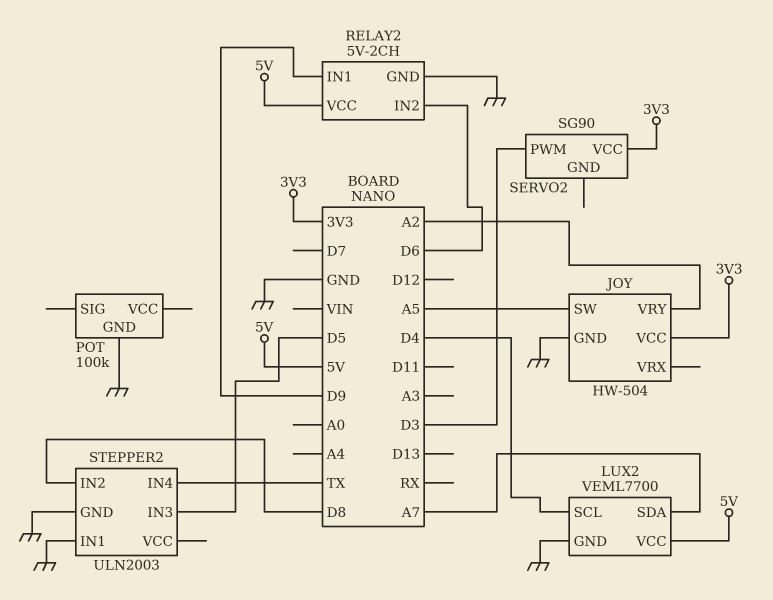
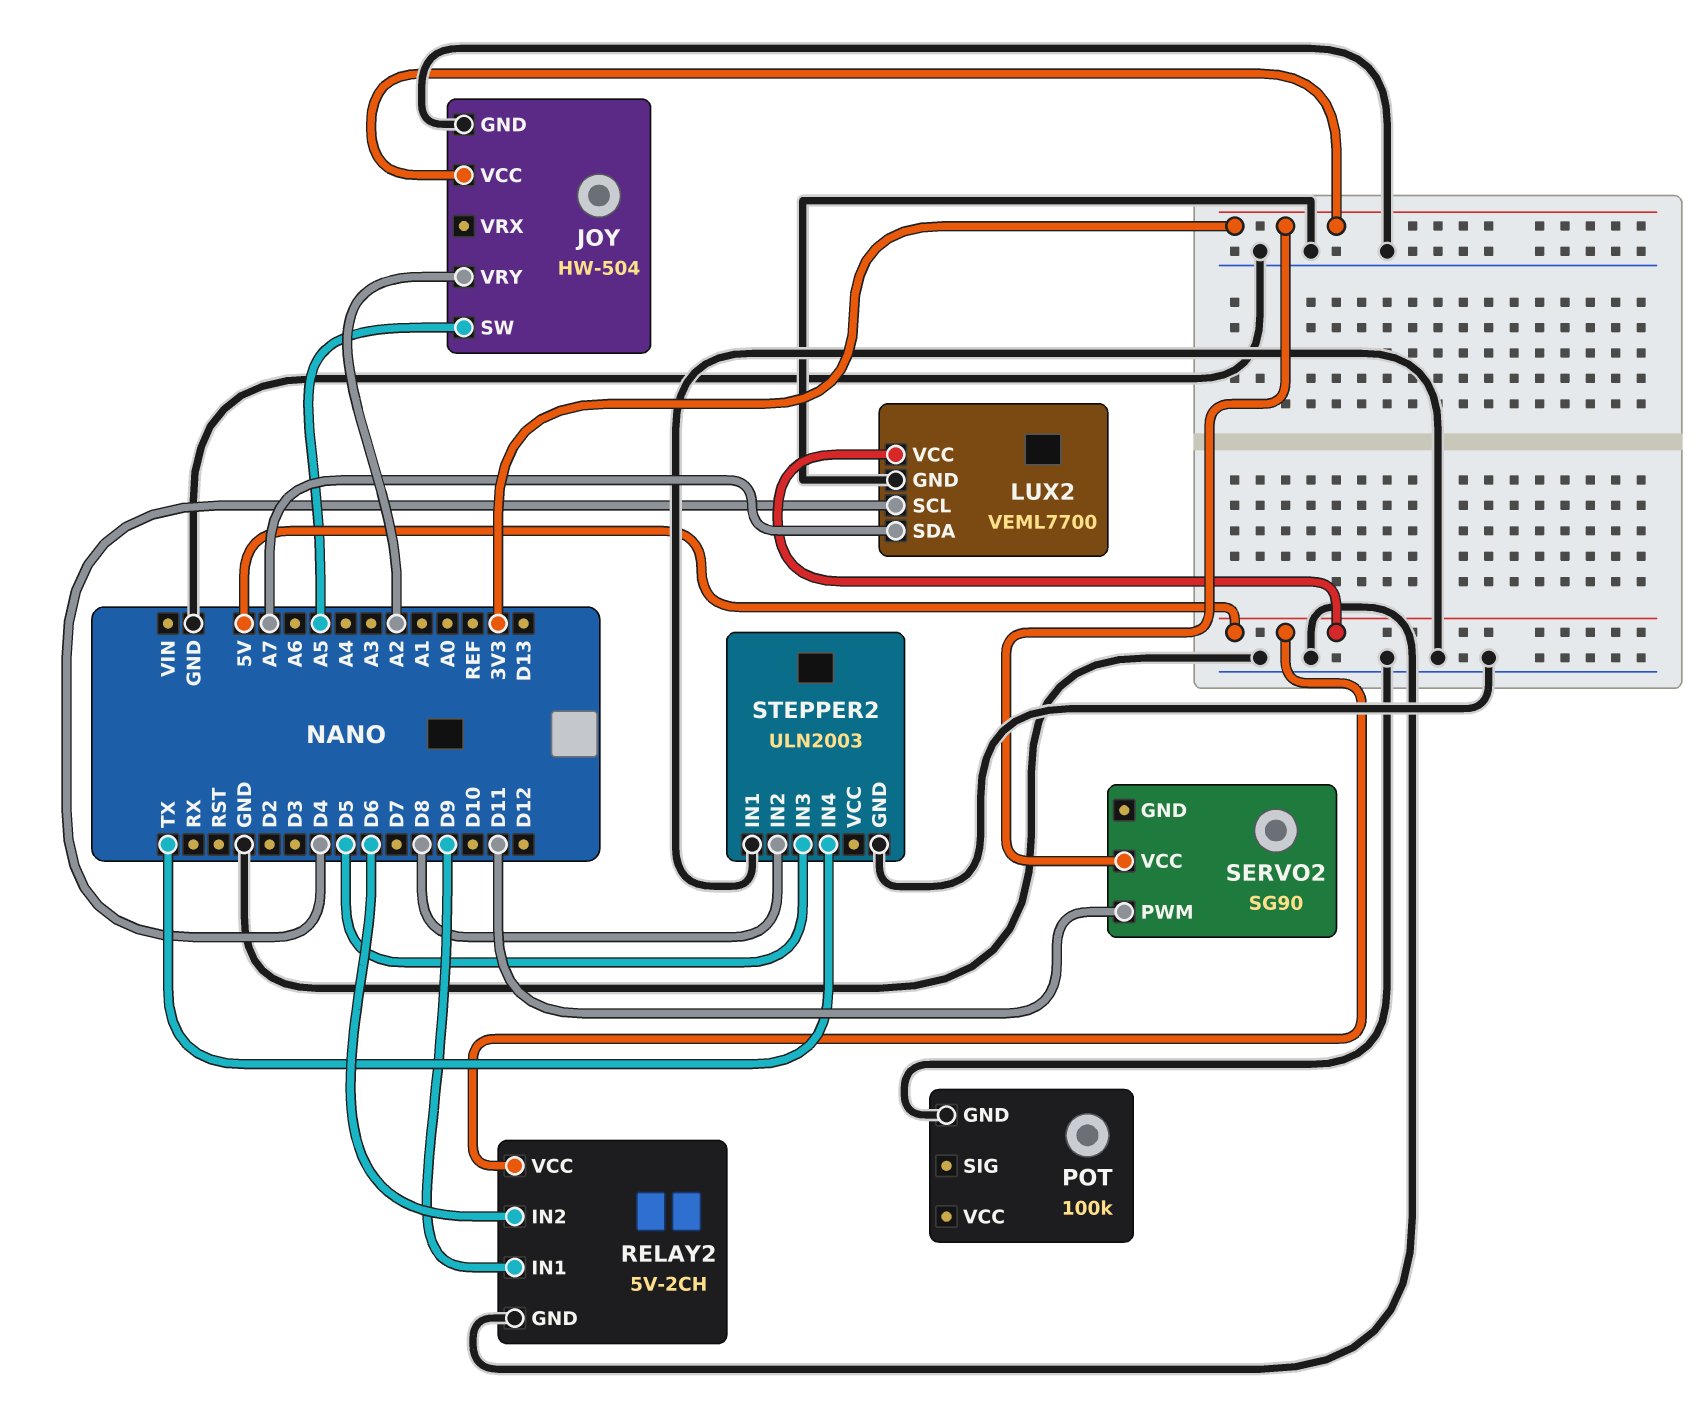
SERVO2 pin PWM: D3 -> D11

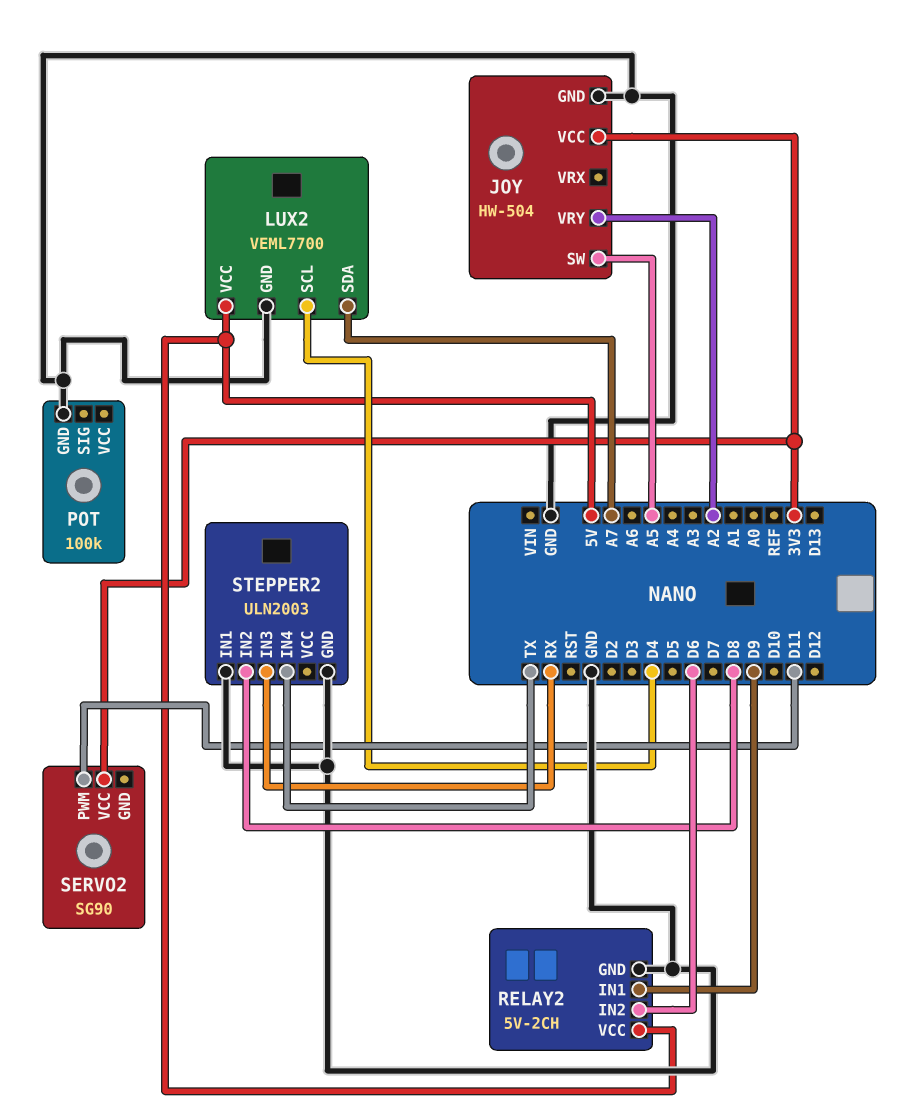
STEPPER2 pin IN3: D5 -> RX

